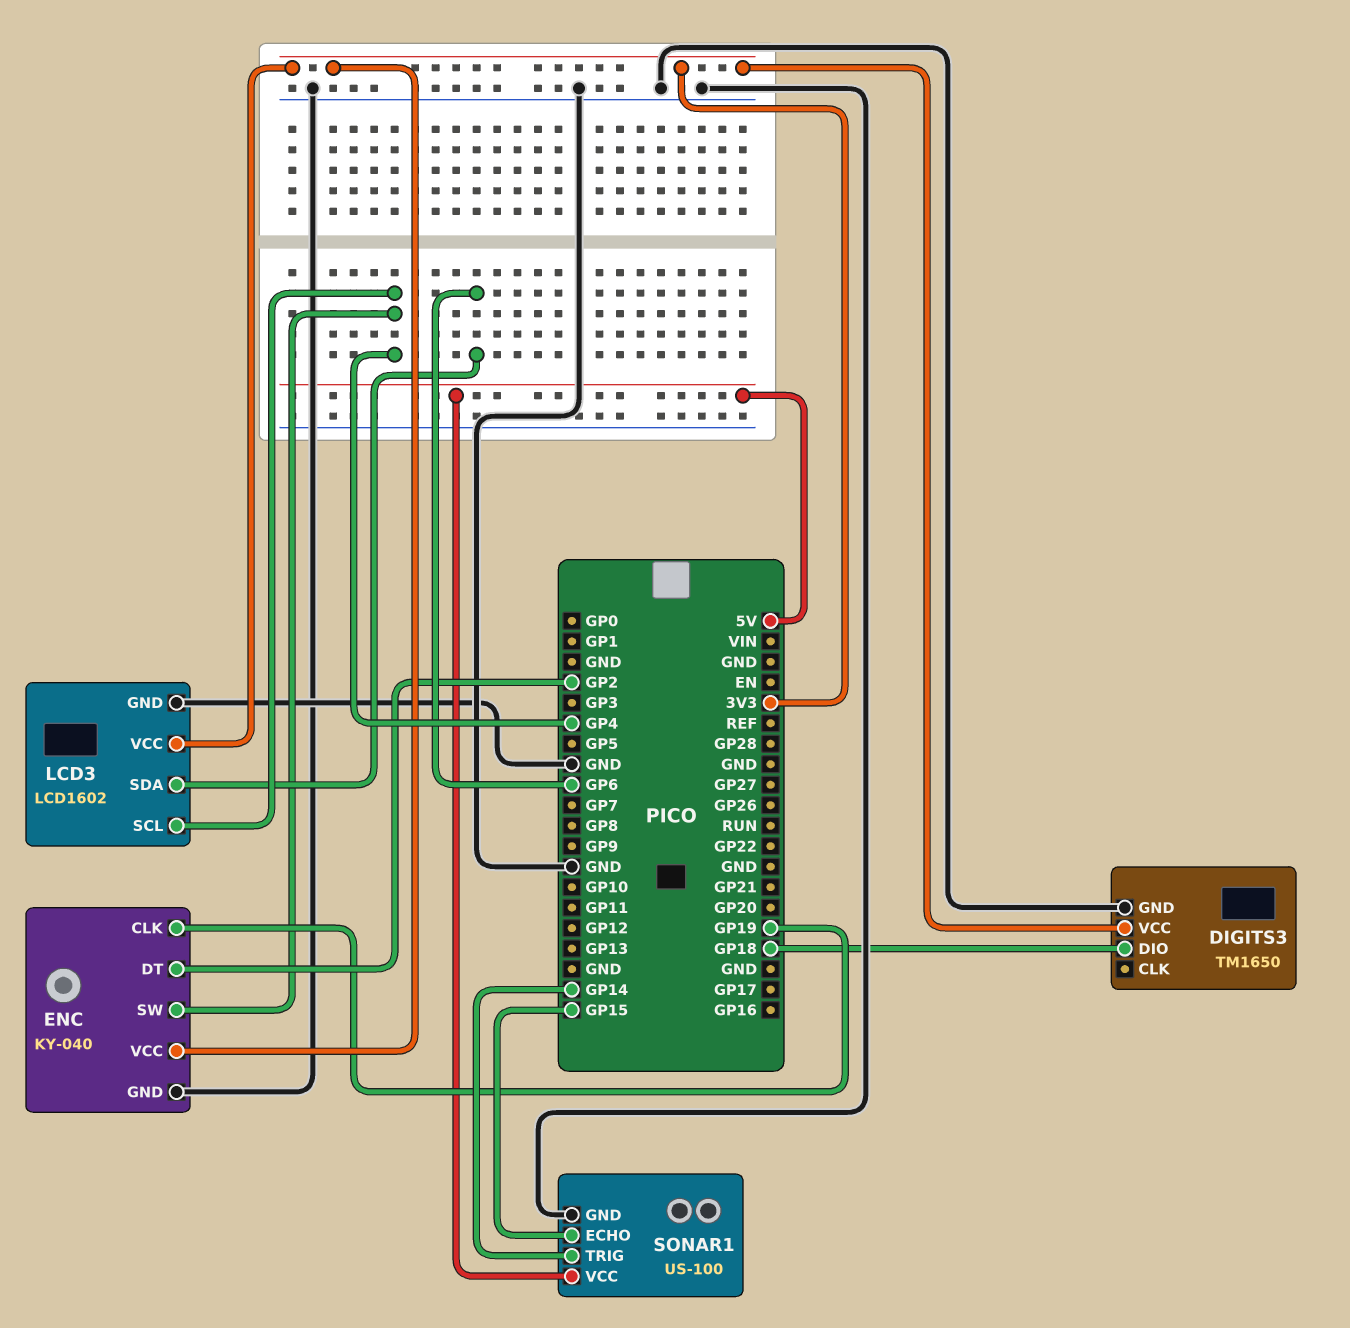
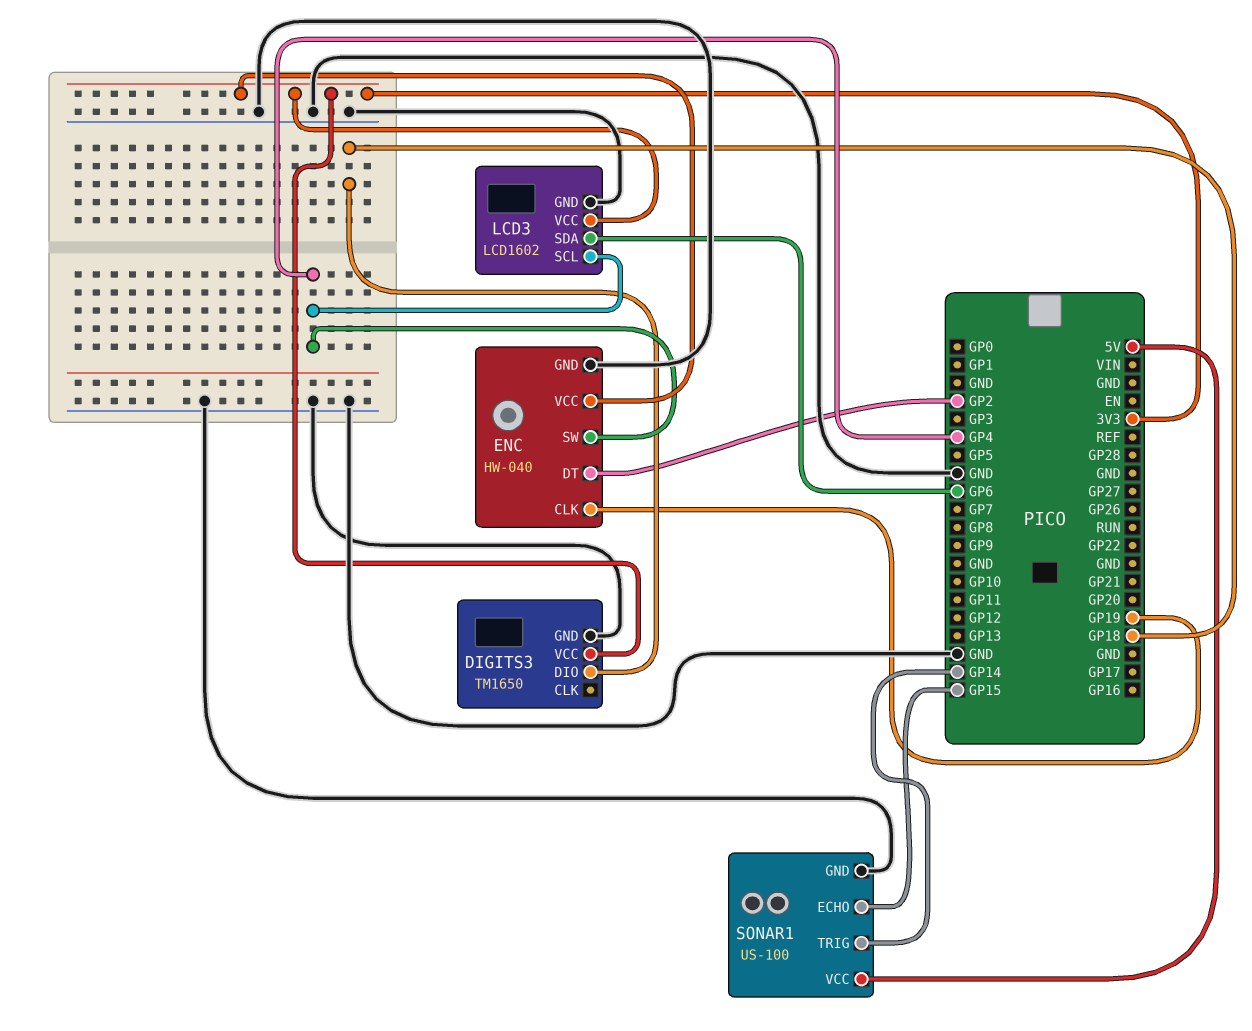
ENC: KY-040 -> HW-040

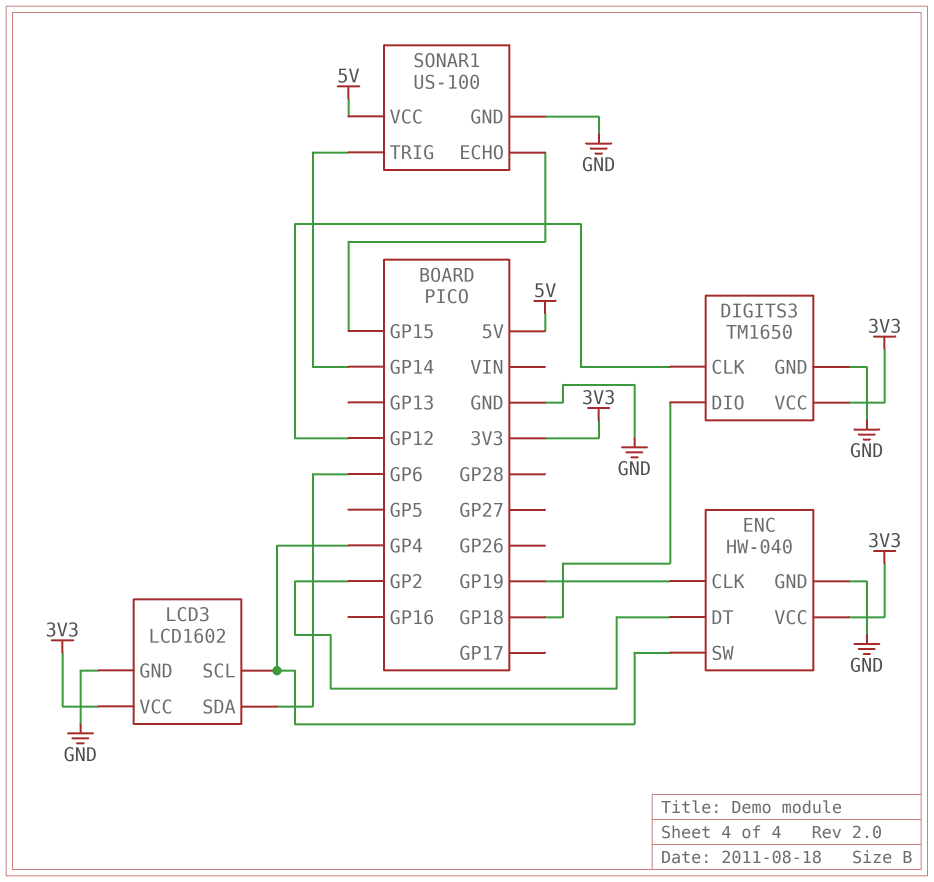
DIGITS3 pin CLK: none -> GP12

